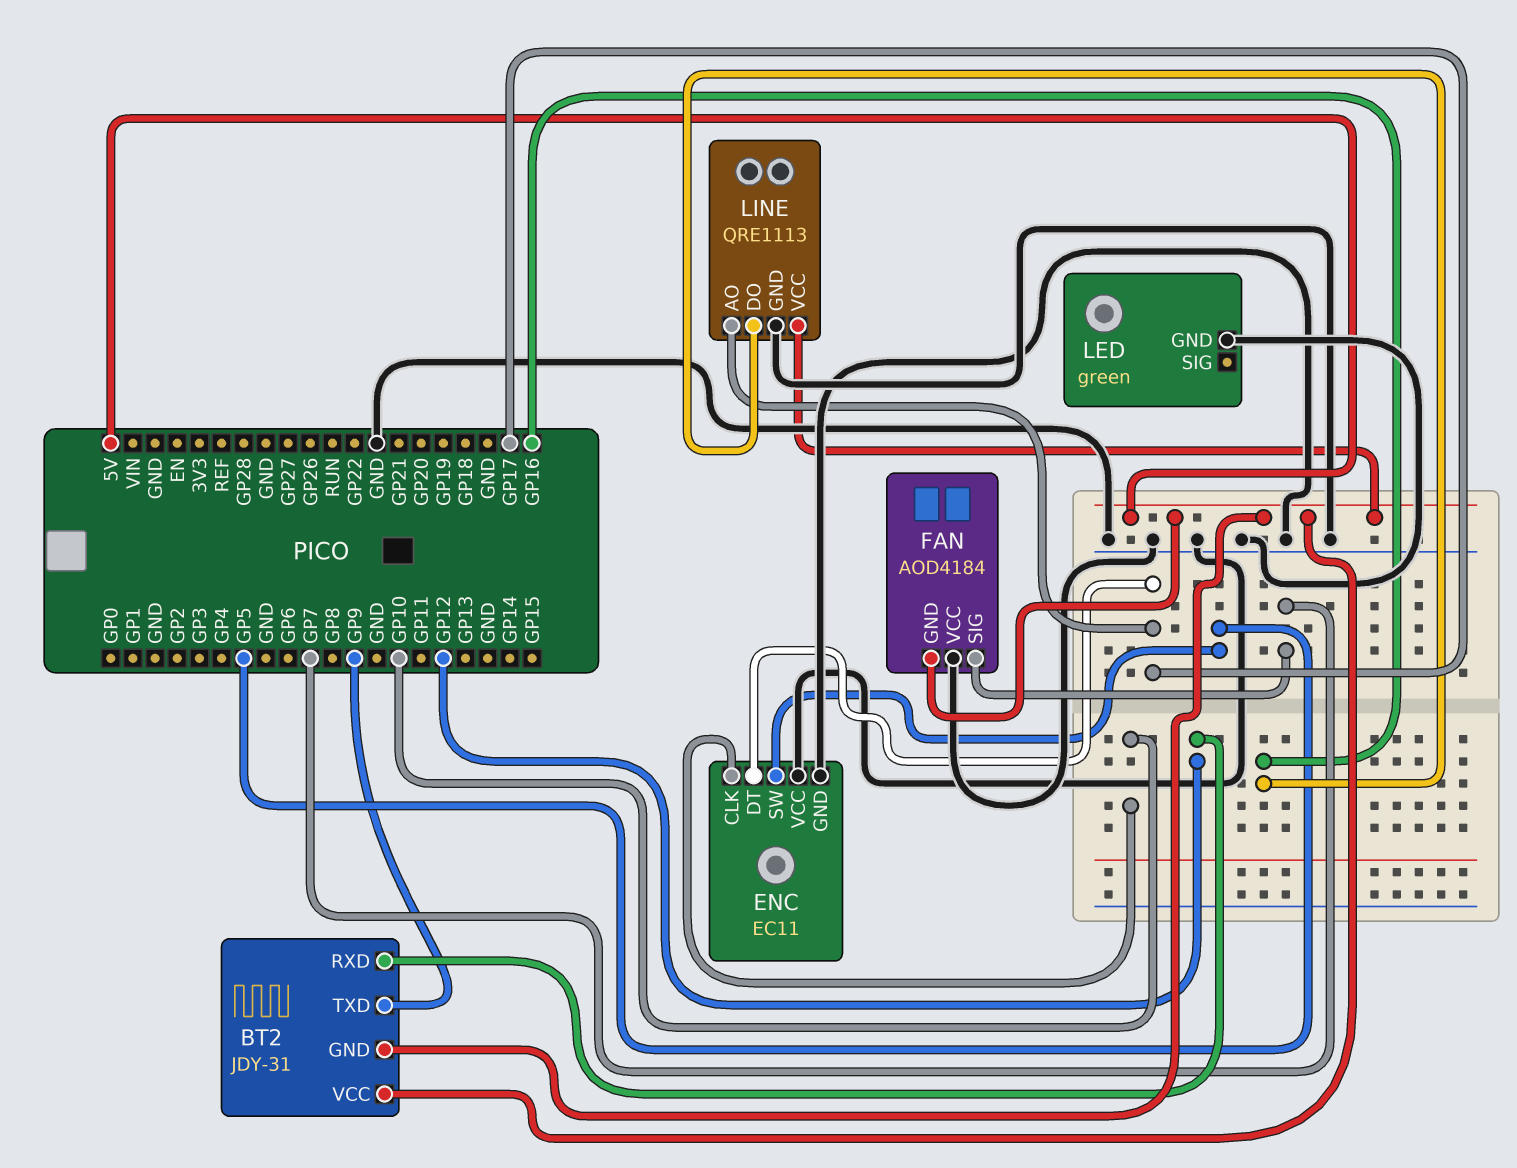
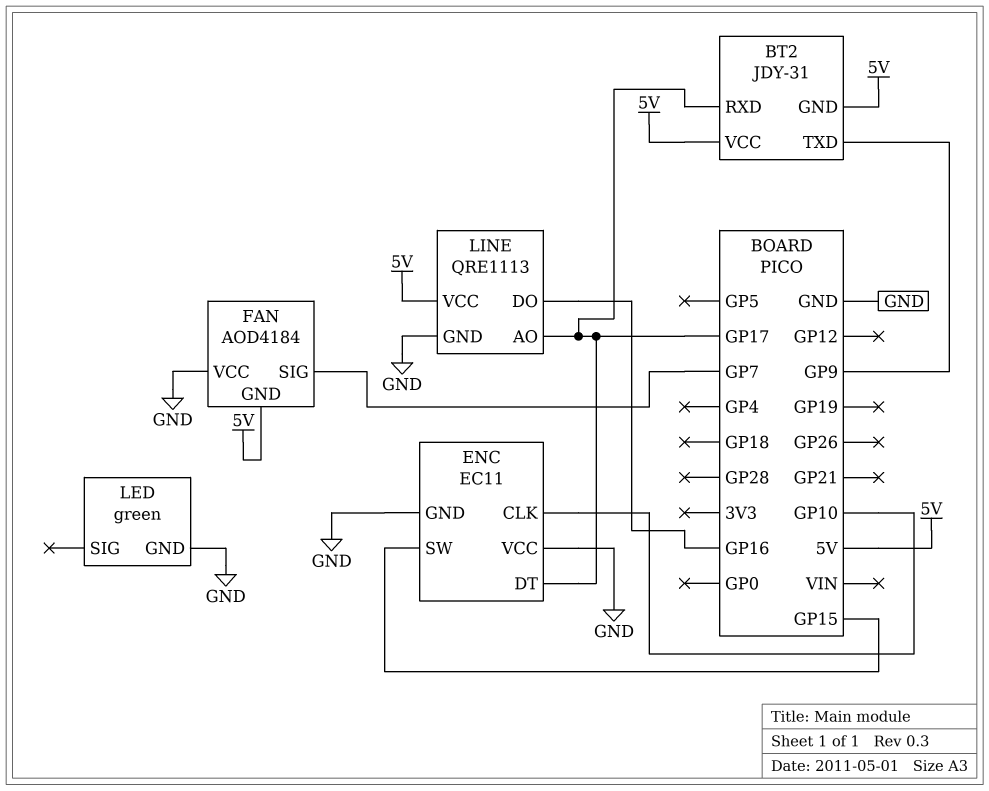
BT2 pin RXD: GP12 -> GP17
ENC pin SW: GP5 -> GP15

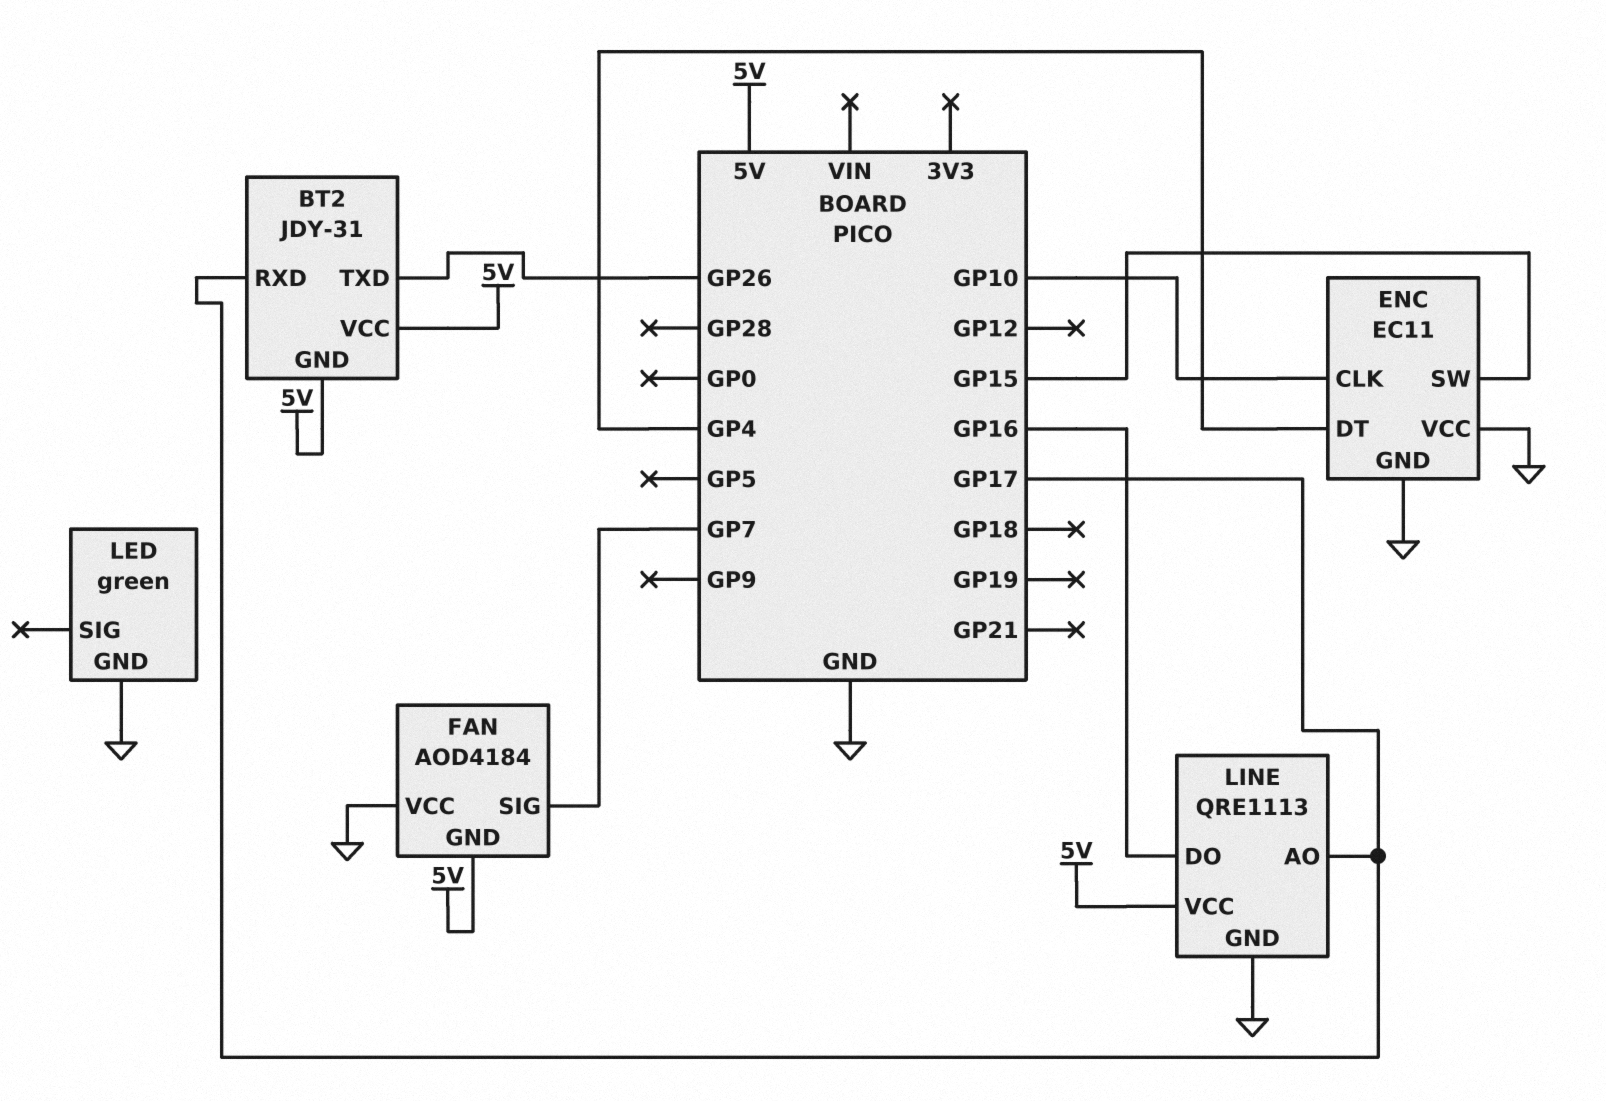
BT2 pin TXD: GP9 -> GP26
ENC pin DT: GP17 -> GP4

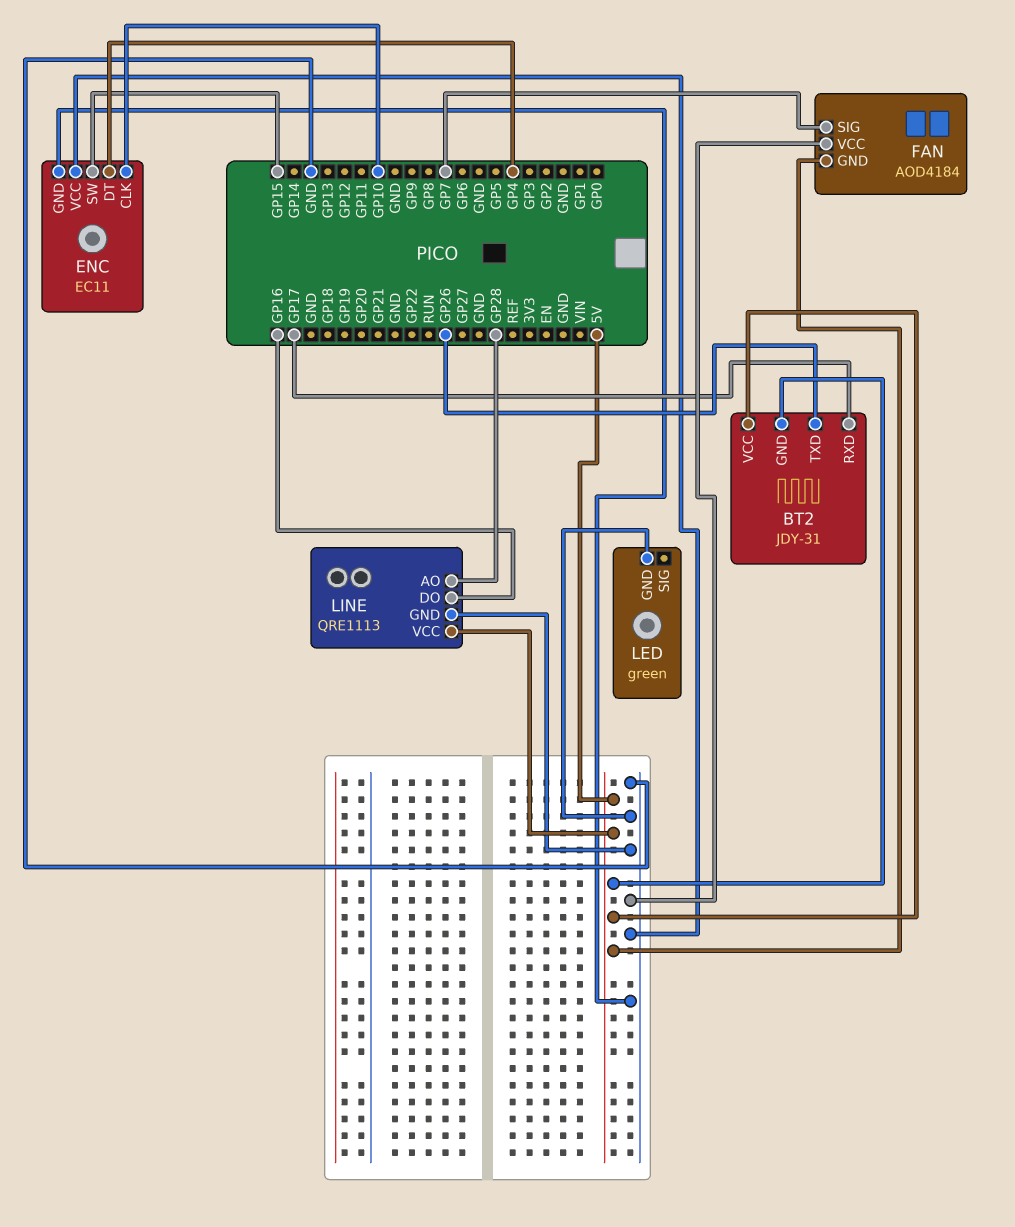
LINE pin AO: GP17 -> GP28

